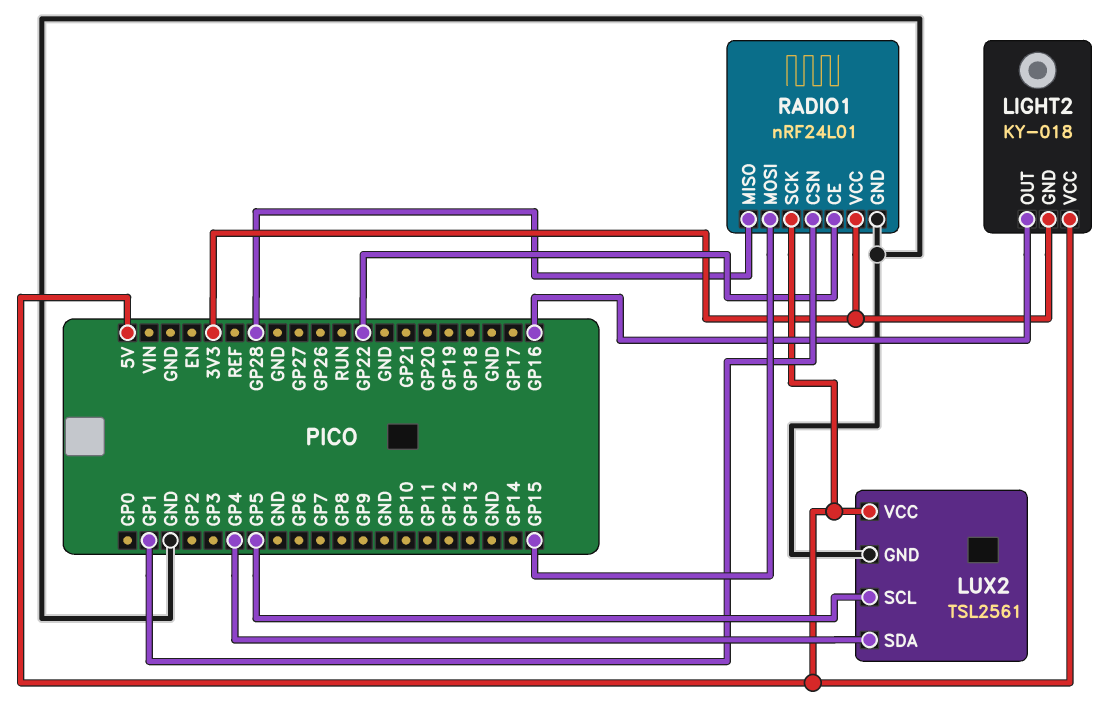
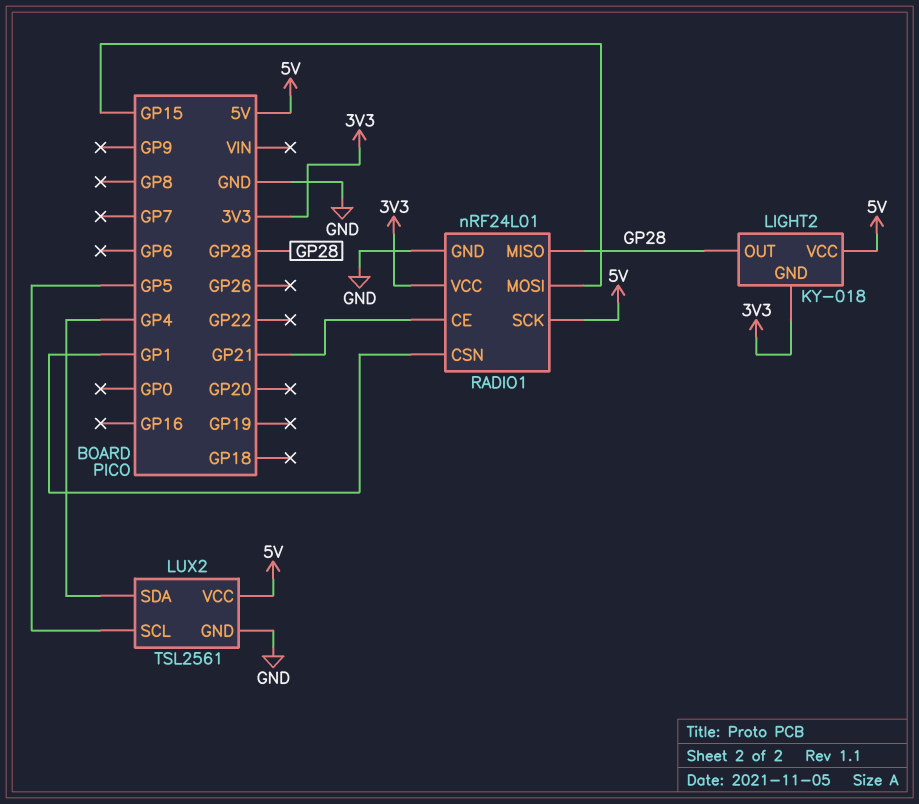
LIGHT2 pin OUT: GP16 -> GP28
RADIO1 pin CE: GP22 -> GP21

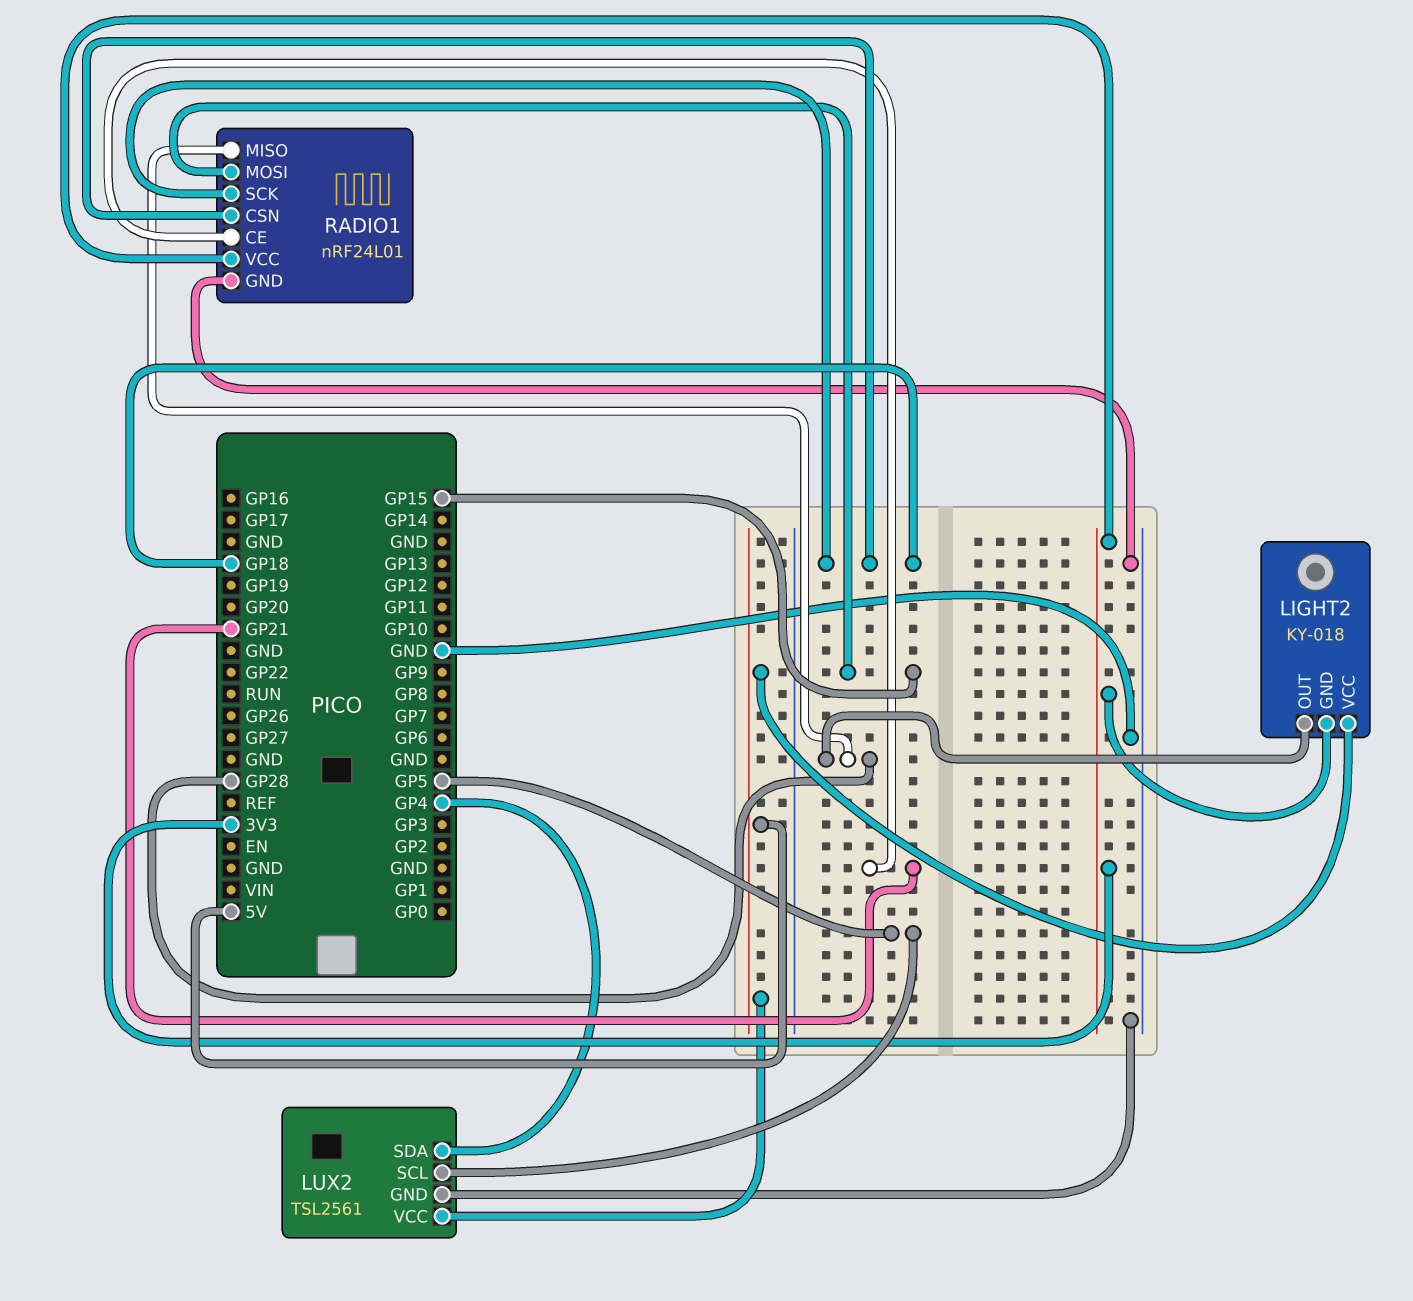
RADIO1 pin CSN: GP1 -> GP18
RADIO1 pin SCK: 5V -> GP18

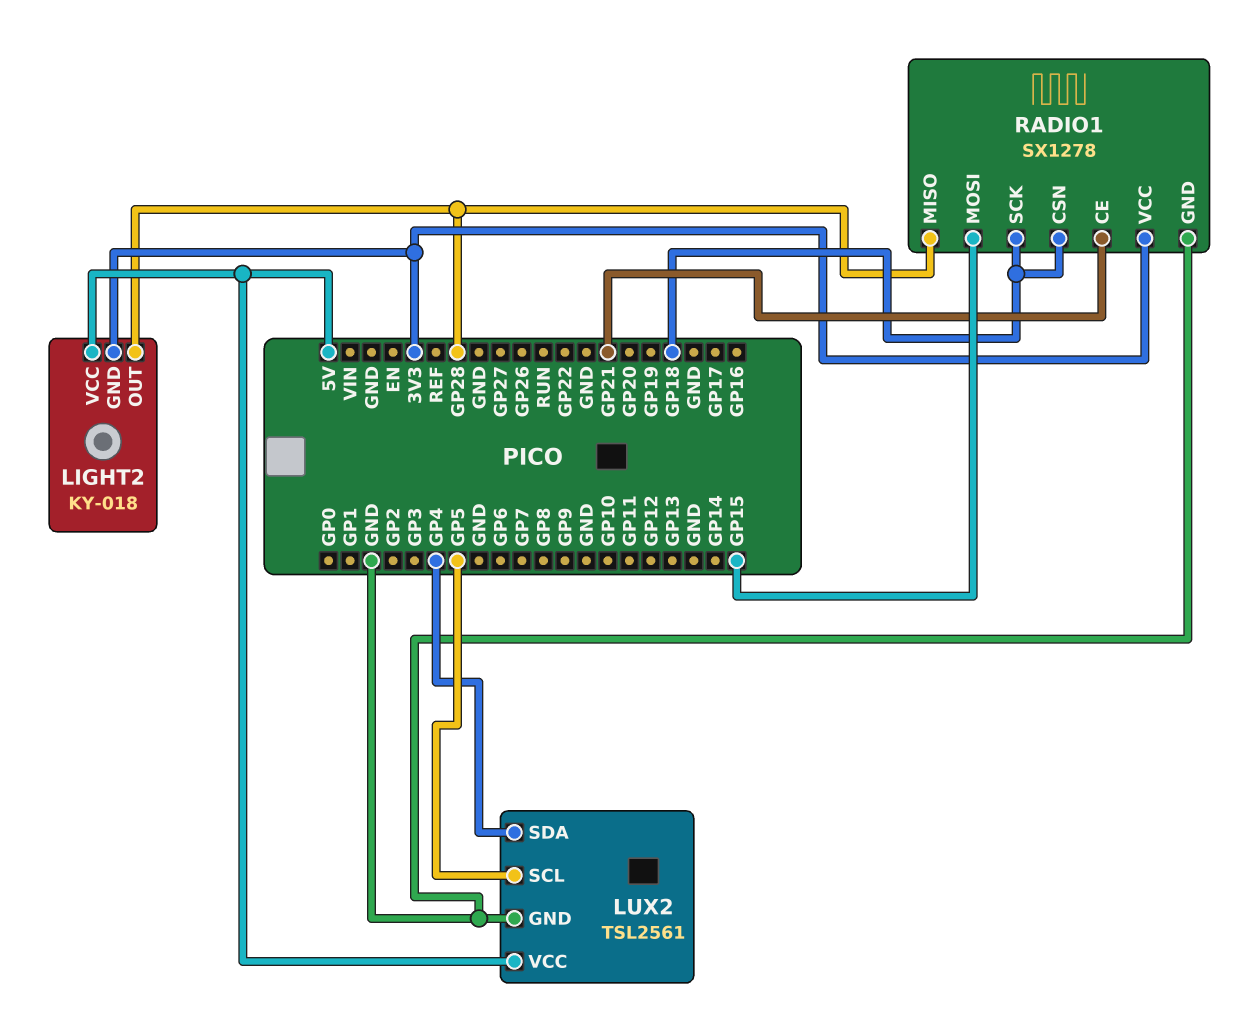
RADIO1: nRF24L01 -> SX1278

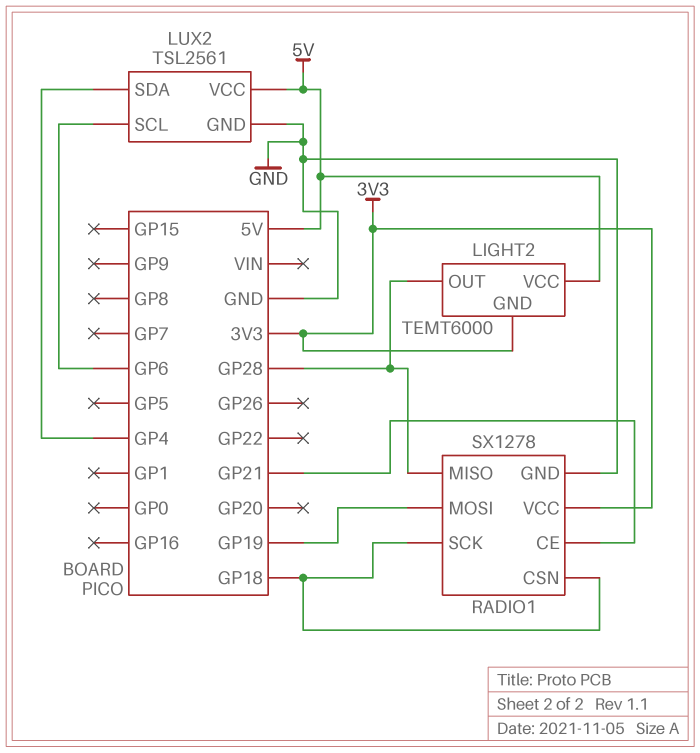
LIGHT2: KY-018 -> TEMT6000
LUX2 pin SCL: GP5 -> GP6
RADIO1 pin MOSI: GP15 -> GP19

